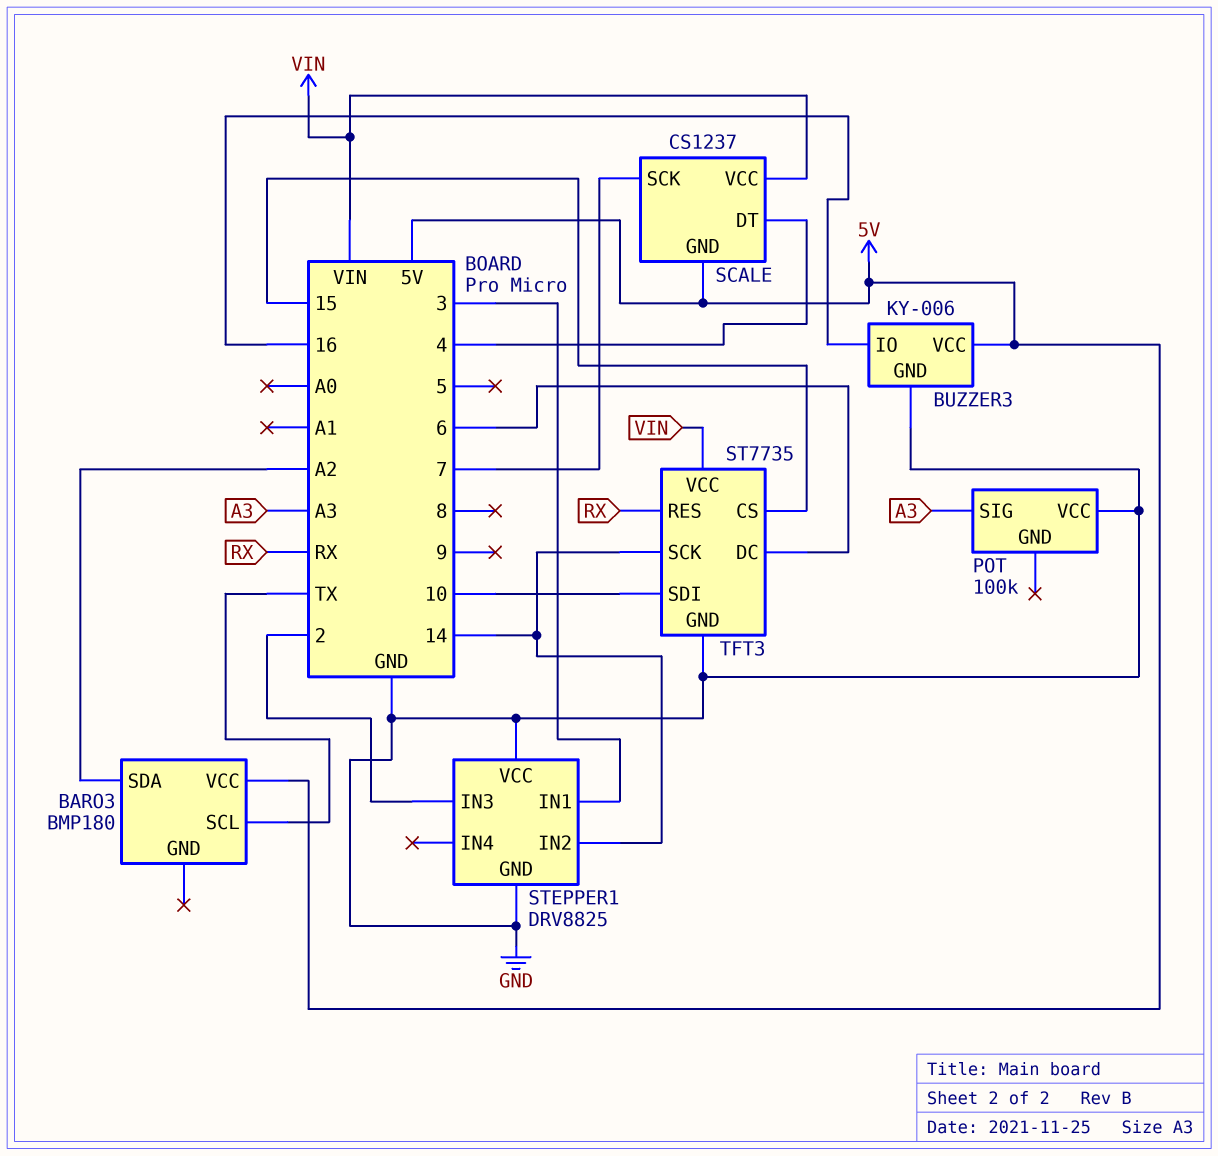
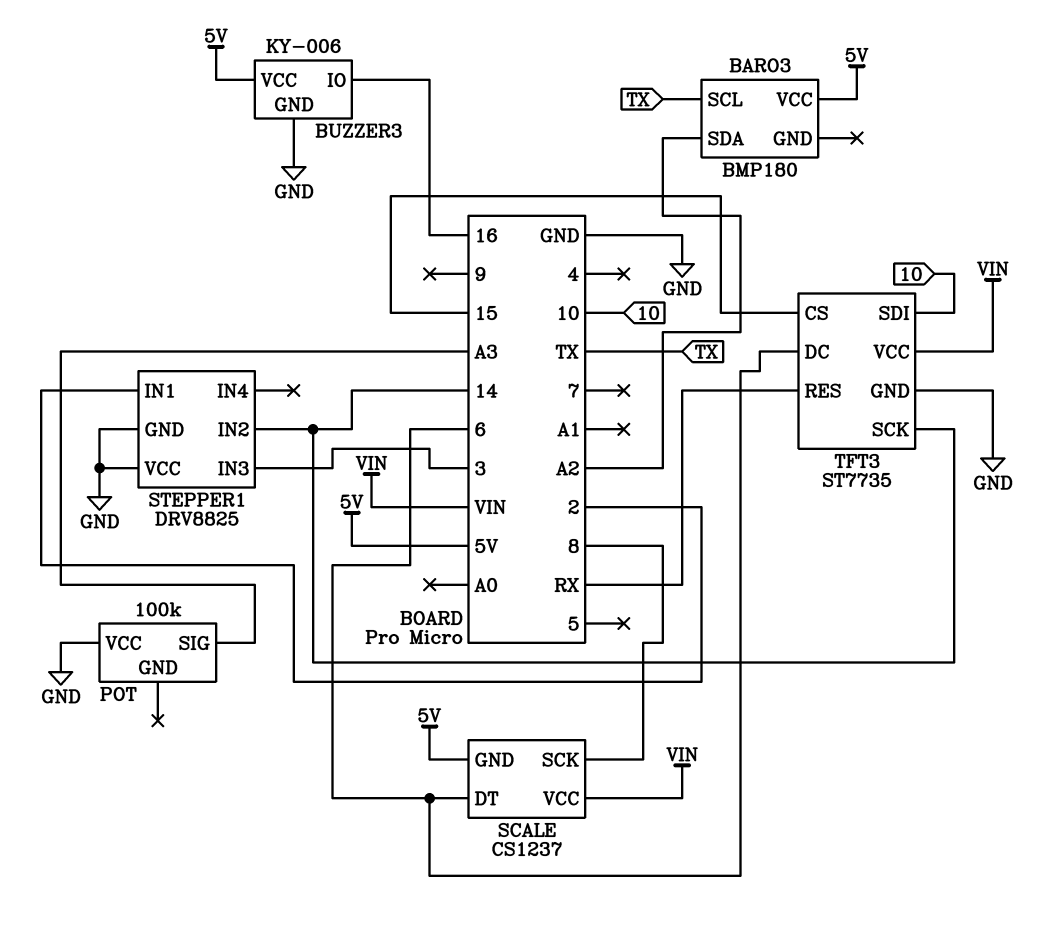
SCALE pin DT: 4 -> 6
SCALE pin SCK: 7 -> 8
STEPPER1 pin IN1: 3 -> 2
STEPPER1 pin IN3: 2 -> 3

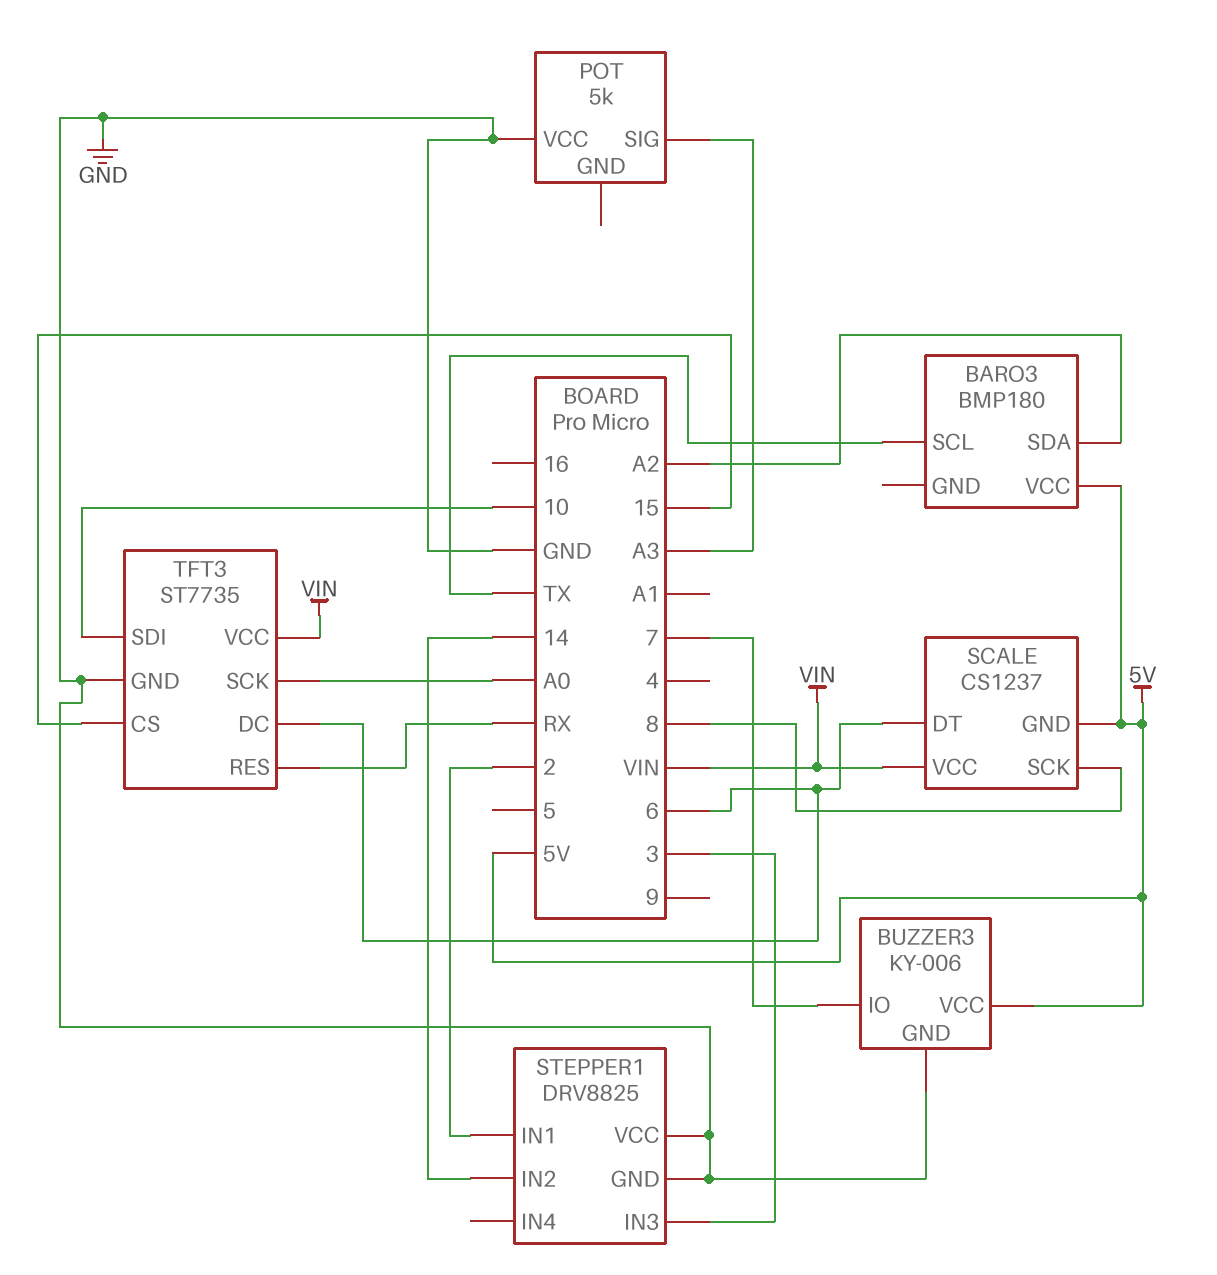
BUZZER3 pin IO: 16 -> 7
POT: 100k -> 5k
TFT3 pin SCK: 14 -> A0

